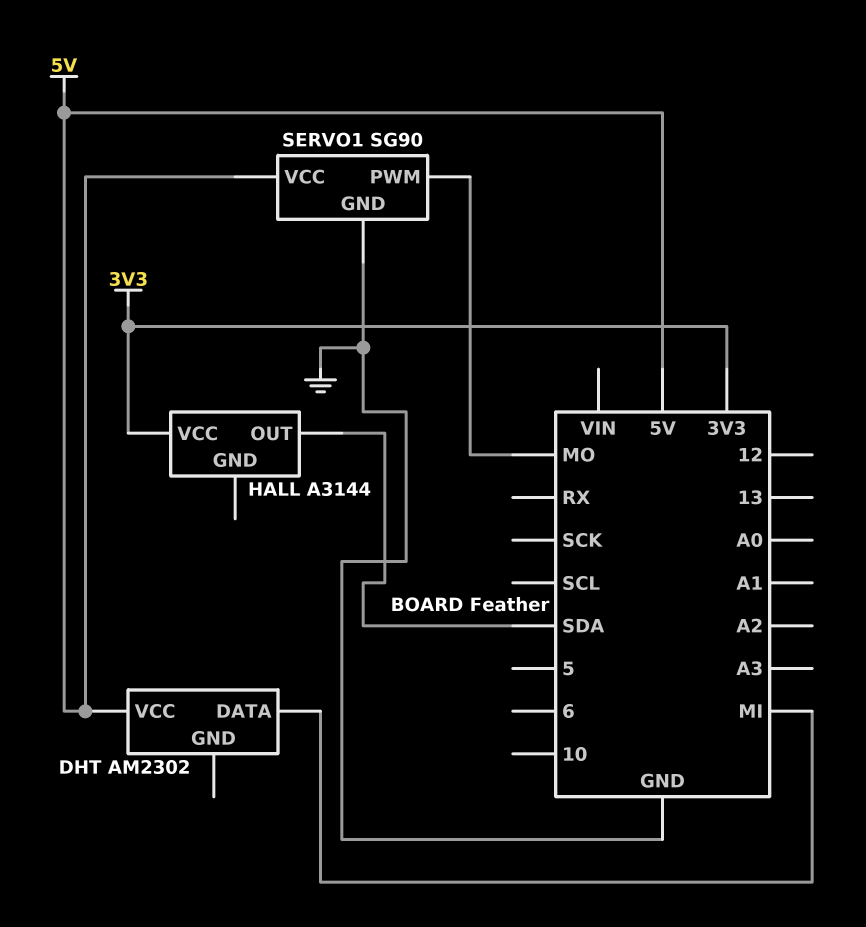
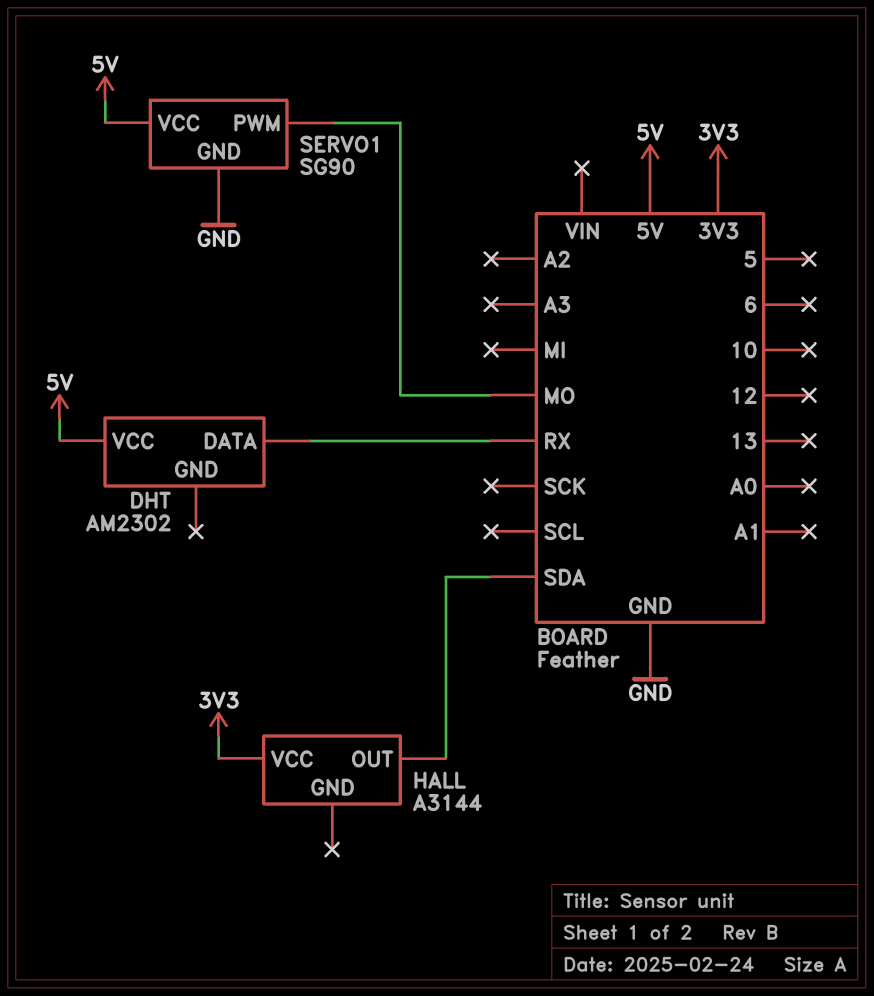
DHT pin DATA: MI -> RX

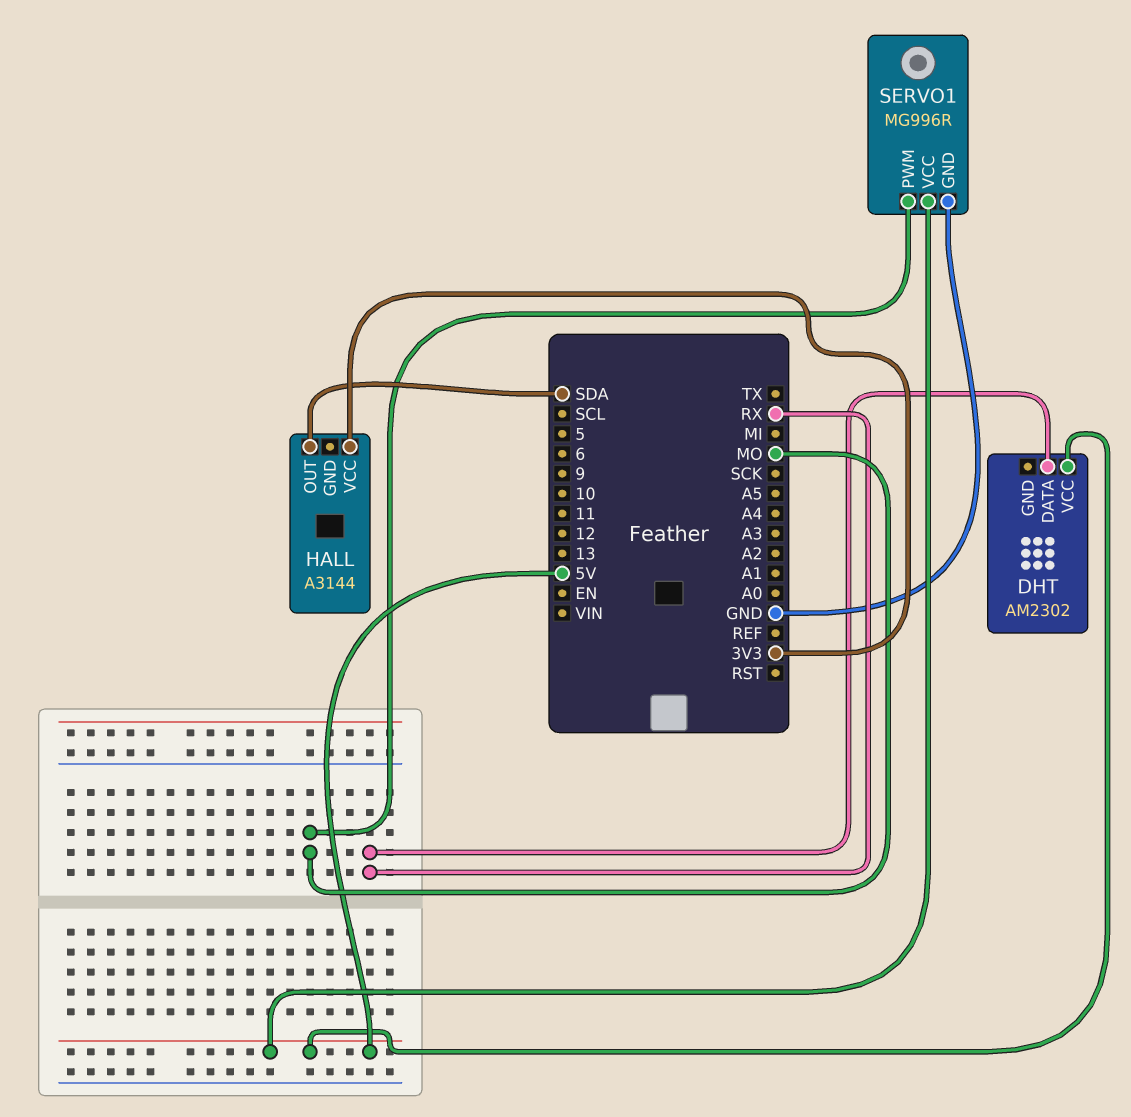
SERVO1: SG90 -> MG996R

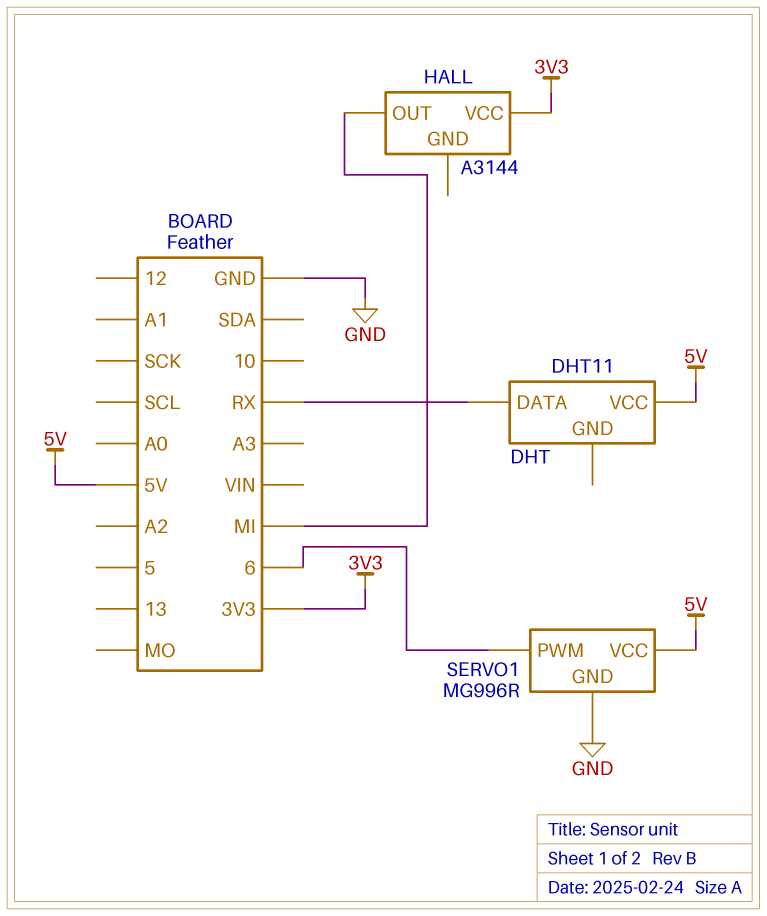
DHT: AM2302 -> DHT11
HALL pin OUT: SDA -> MI
SERVO1 pin PWM: MO -> 6

